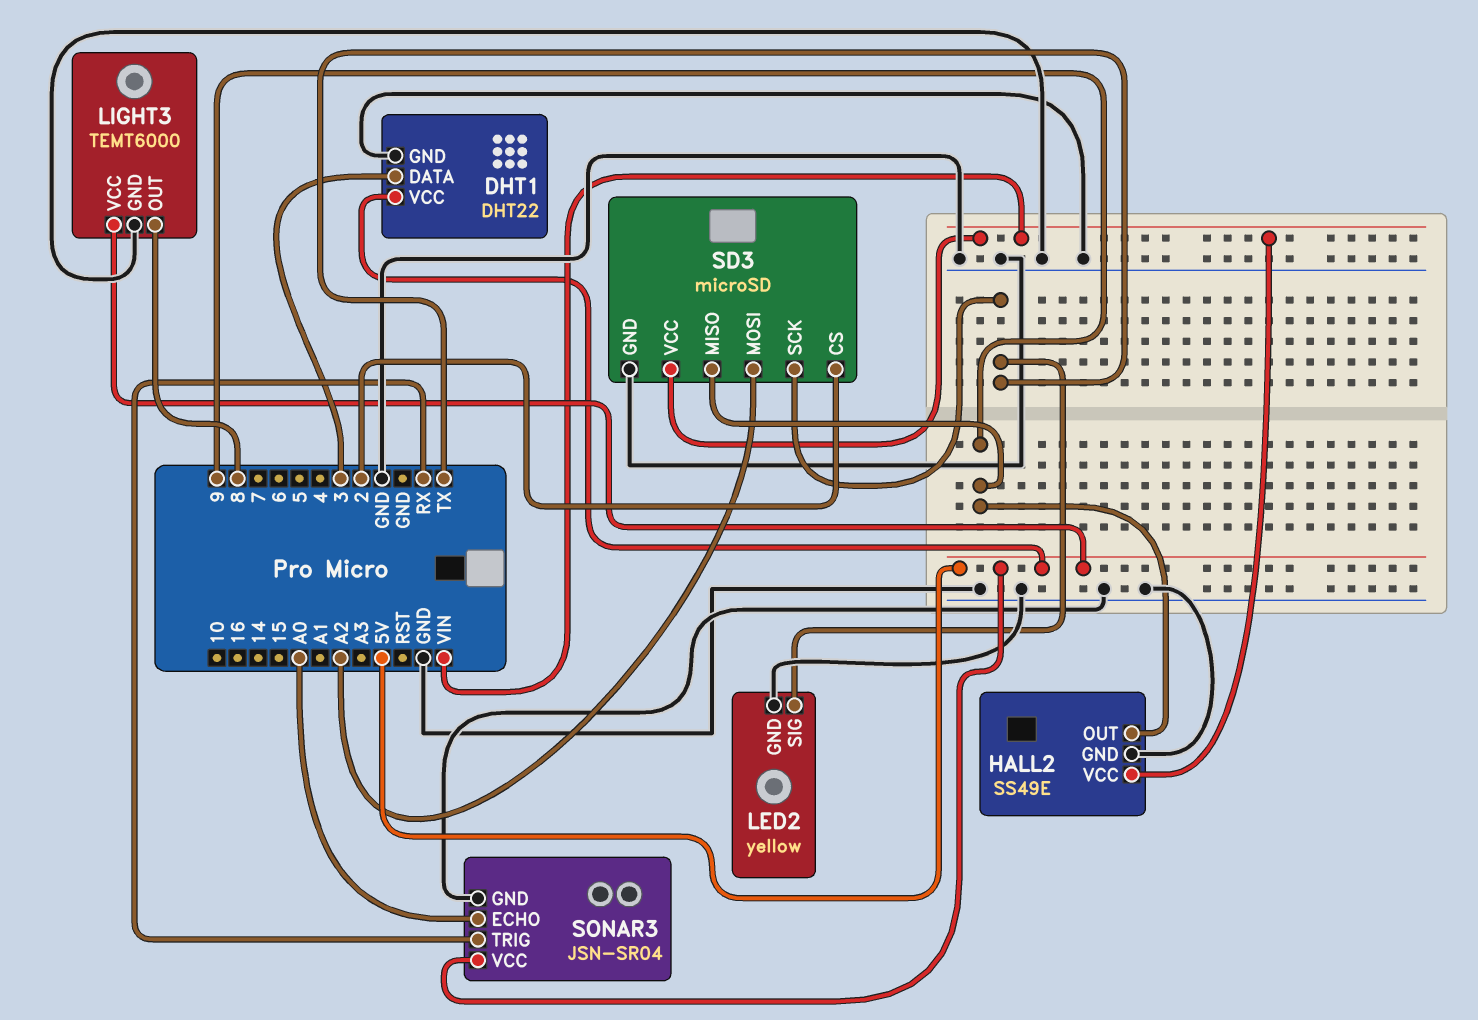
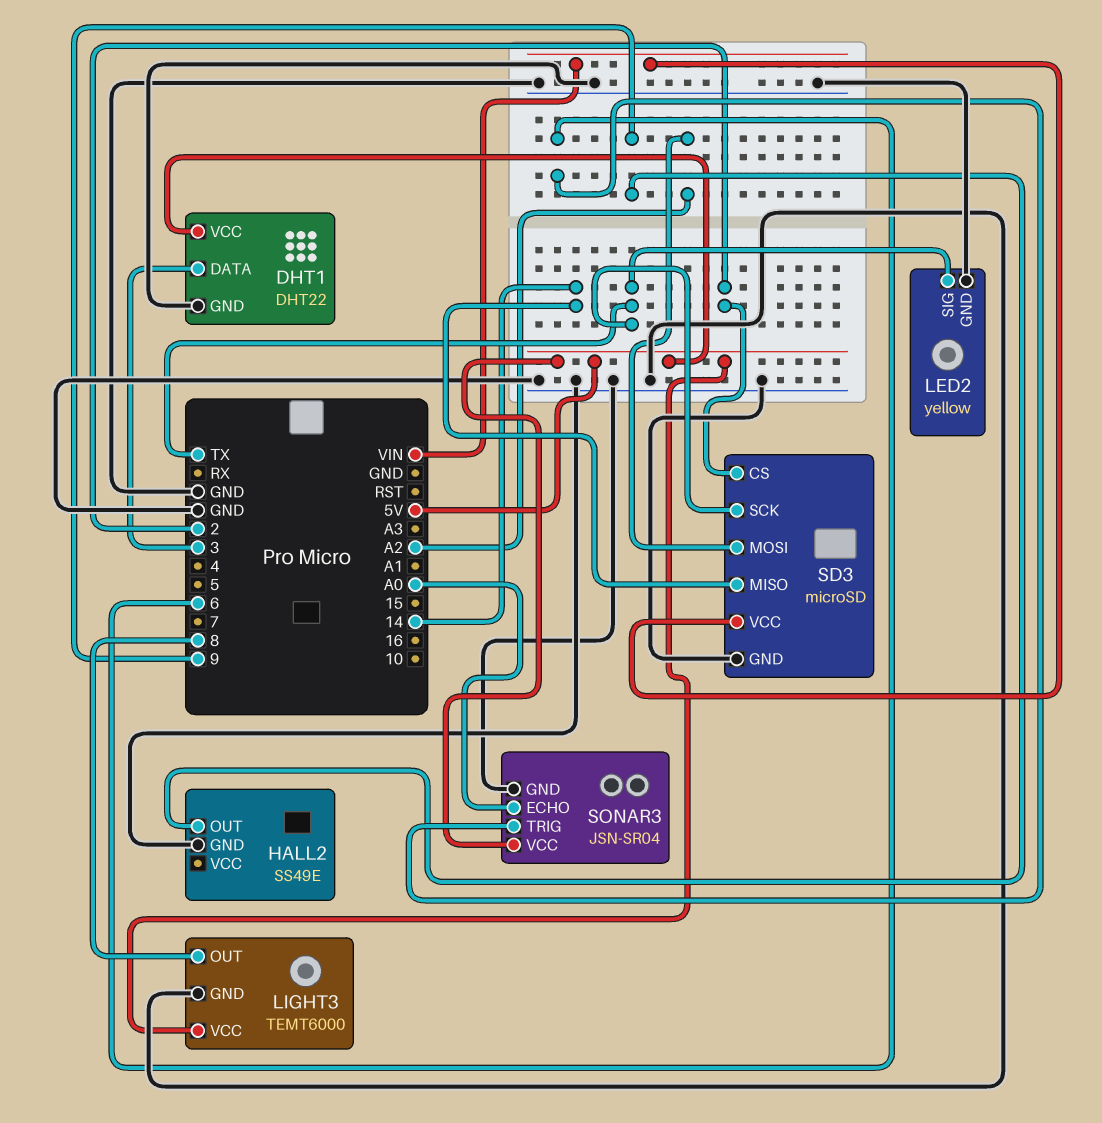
HALL2 pin VCC: VIN -> none
SD3 pin MISO: 9 -> 14
SONAR3 pin TRIG: RX -> 6

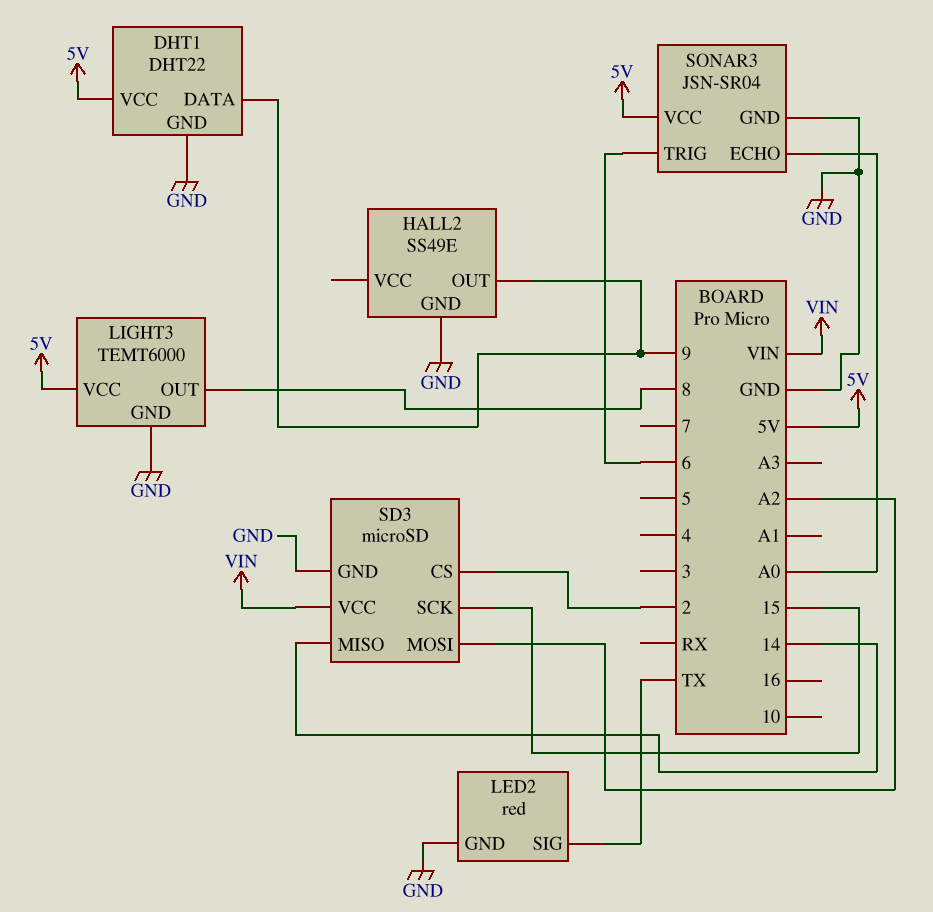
DHT1 pin DATA: 3 -> 9
LED2: yellow -> red
SD3 pin SCK: TX -> 15

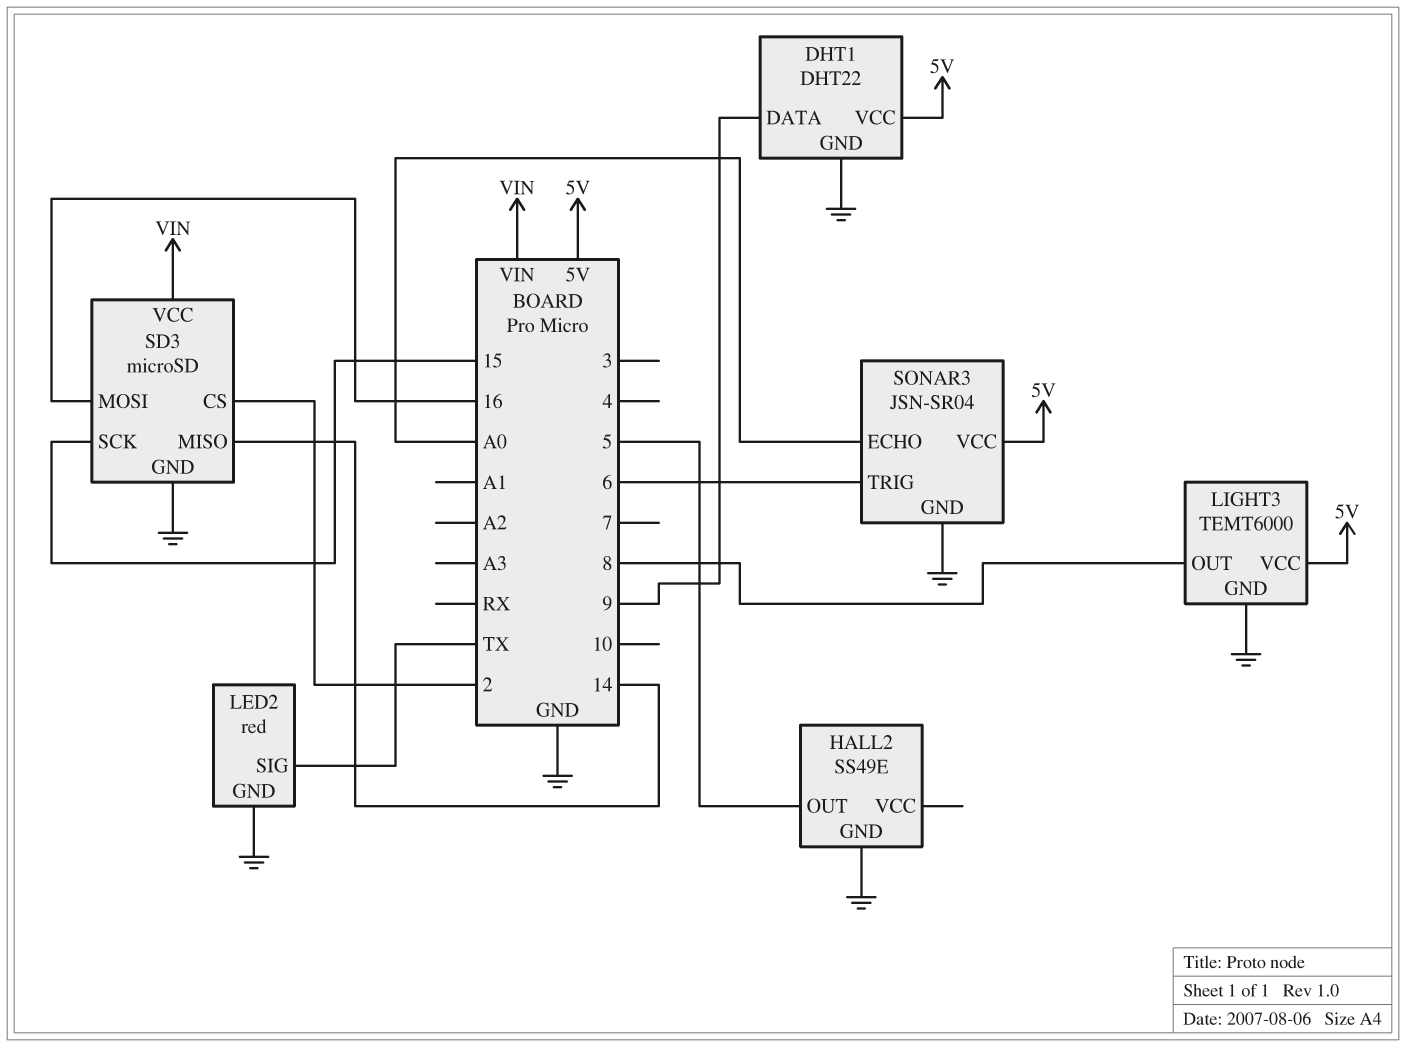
HALL2 pin OUT: 9 -> 5
SD3 pin MOSI: A2 -> 16

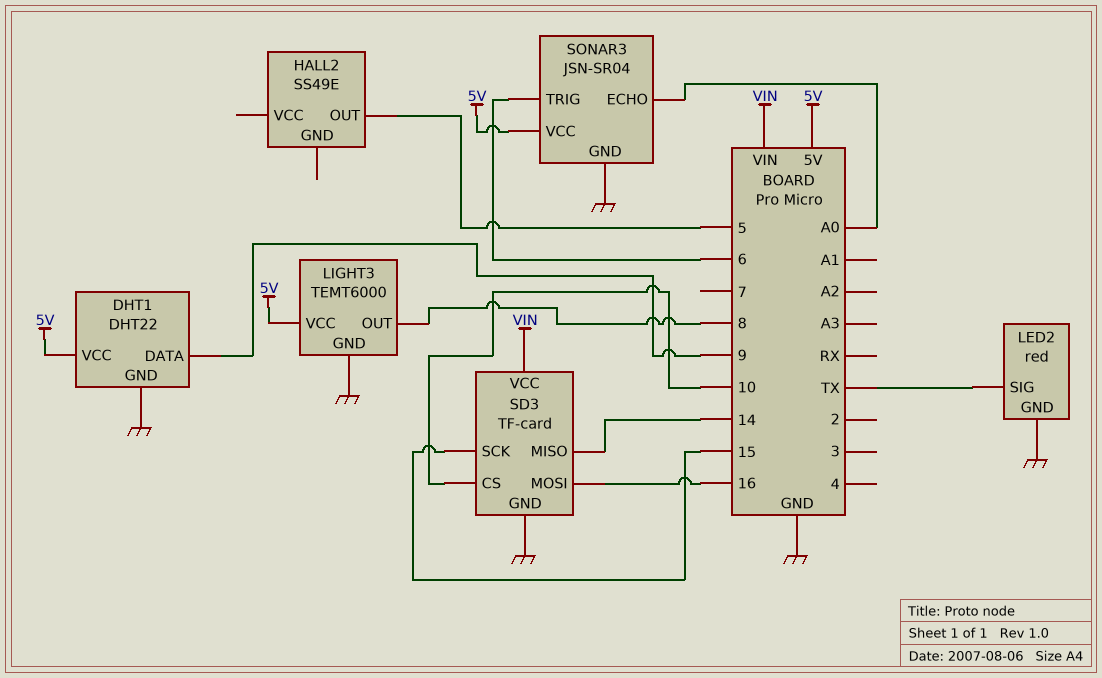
HALL2 pin GND: GND -> none
SD3: microSD -> TF-card
SD3 pin CS: 2 -> 10

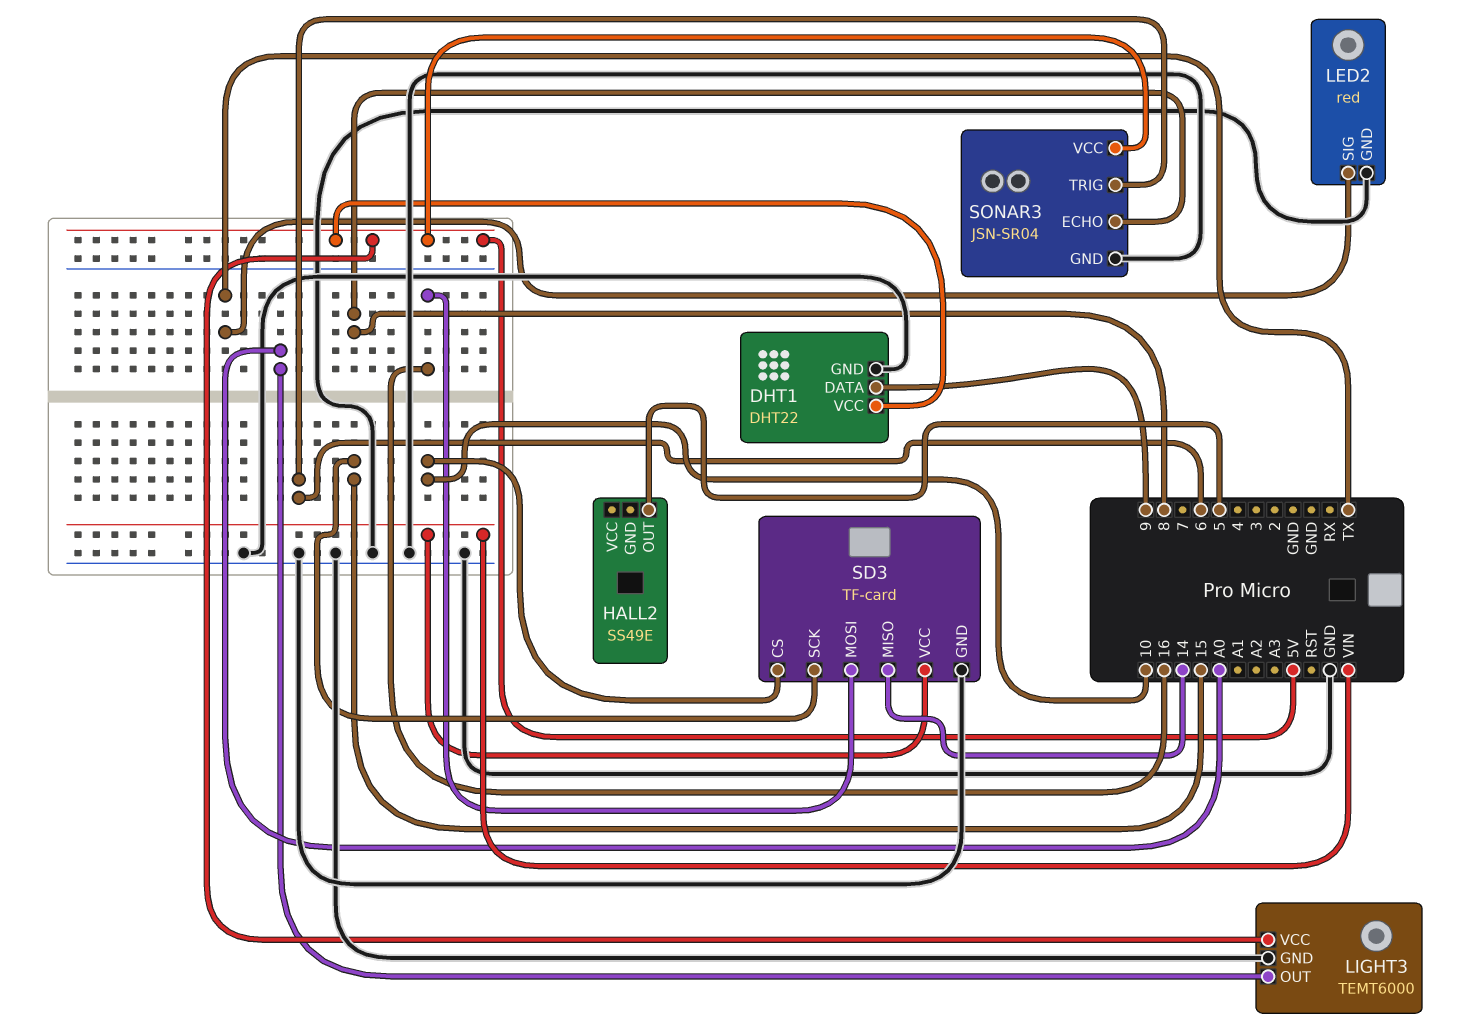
LIGHT3 pin OUT: 8 -> A0
SONAR3 pin ECHO: A0 -> 8

